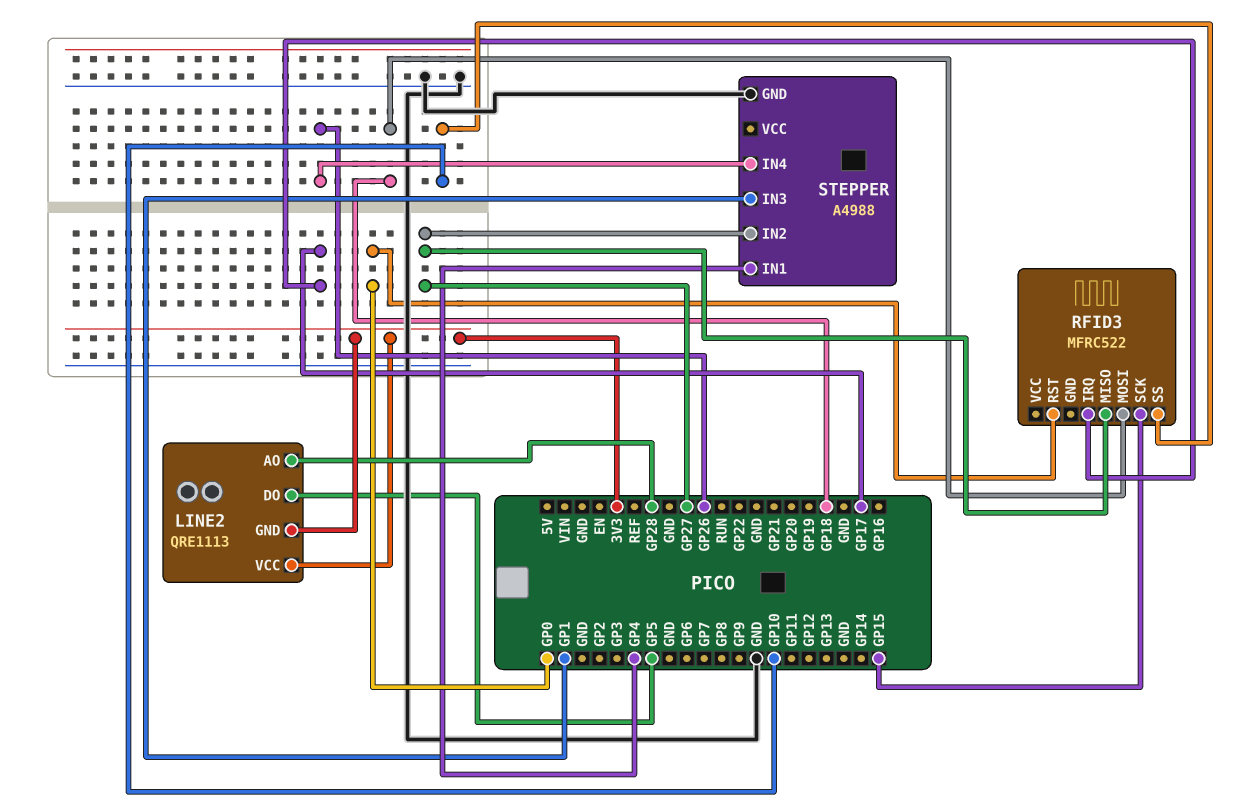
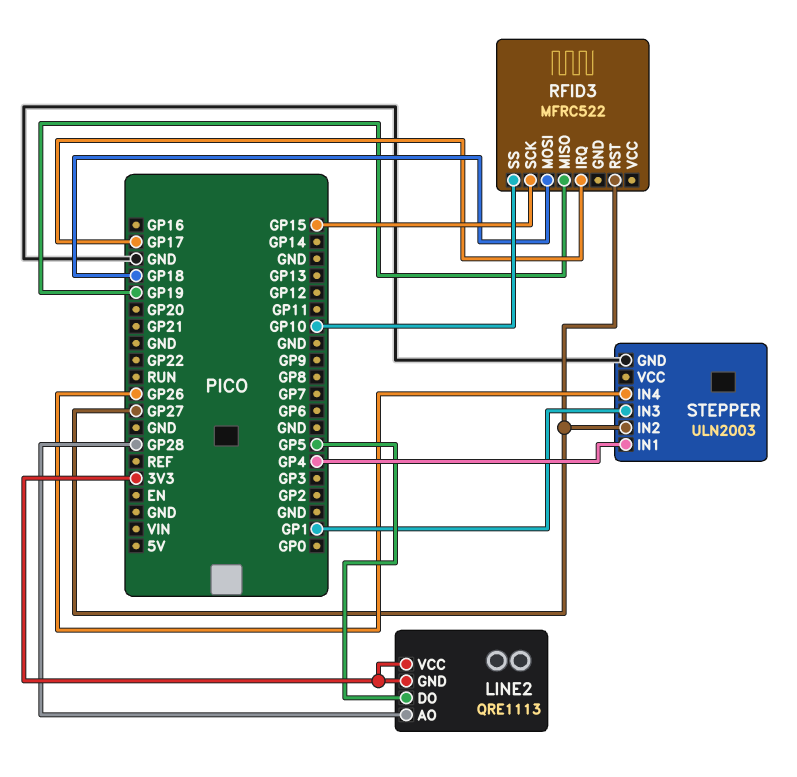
RFID3 pin MISO: GP27 -> GP19
RFID3 pin RST: GP0 -> GP27
STEPPER: A4988 -> ULN2003

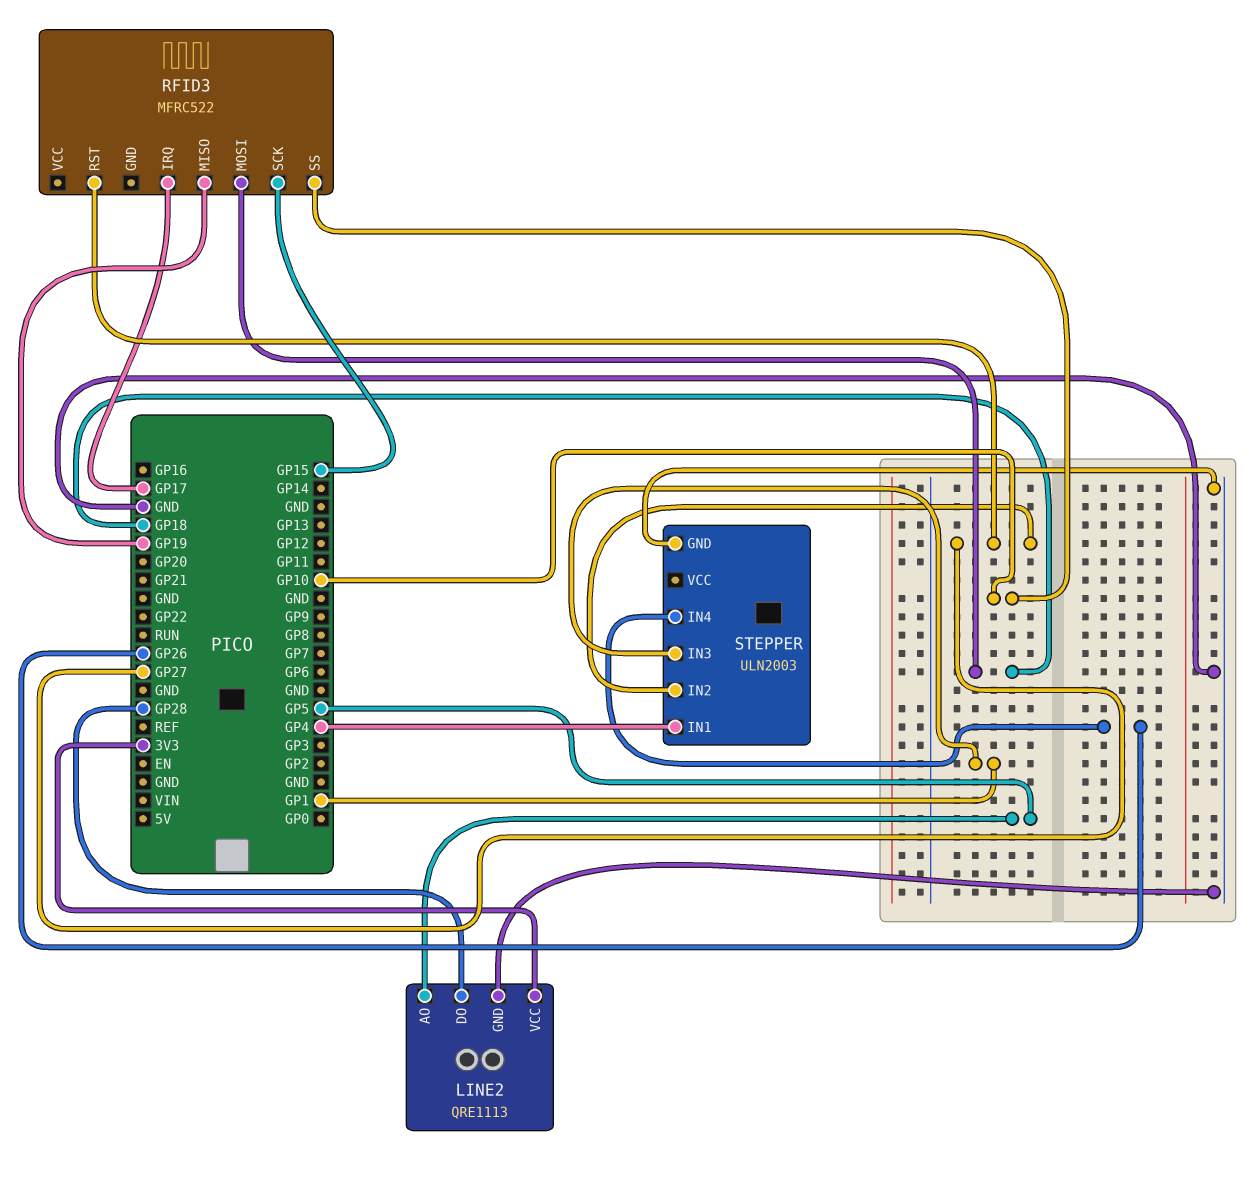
LINE2 pin AO: GP28 -> GP5
LINE2 pin DO: GP5 -> GP28
LINE2 pin GND: 3V3 -> GND

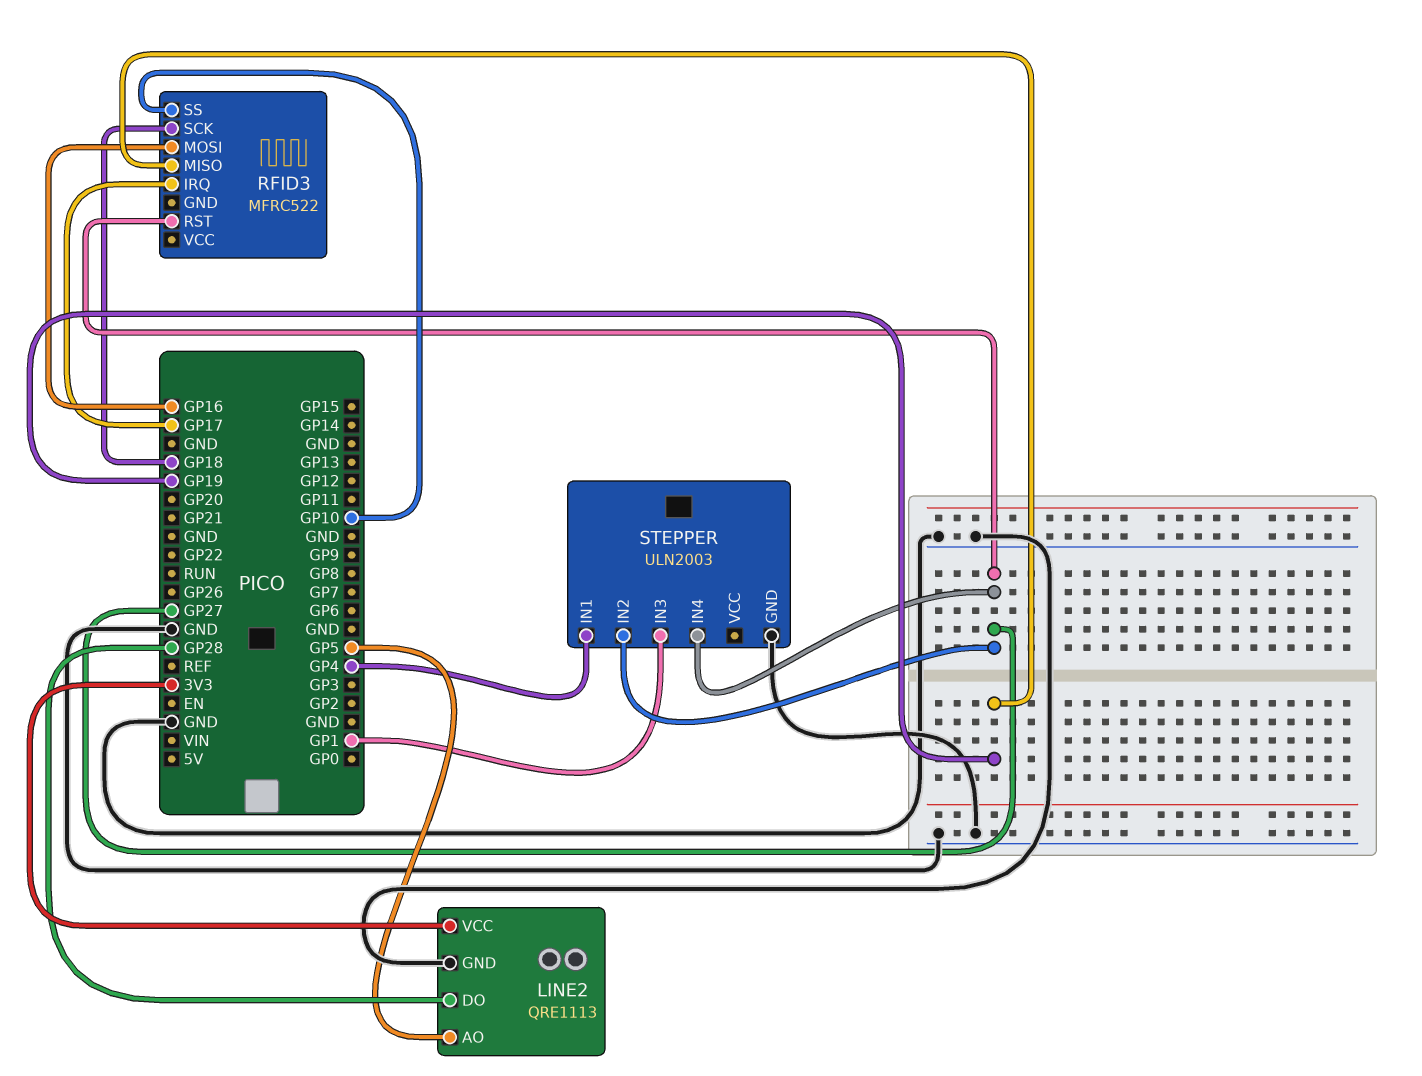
RFID3 pin MOSI: GP18 -> GP16
RFID3 pin SCK: GP15 -> GP18
STEPPER pin IN4: GP26 -> GP27

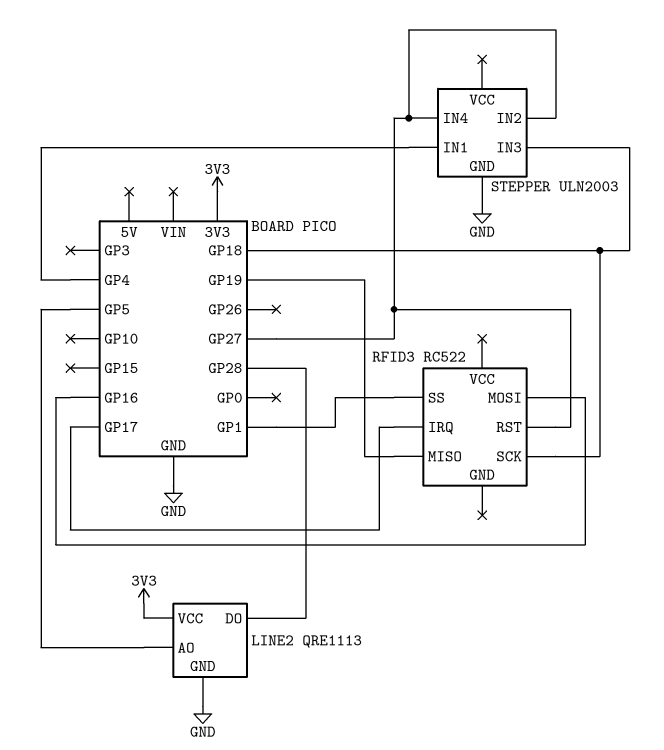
RFID3: MFRC522 -> RC522
RFID3 pin SS: GP10 -> GP1
STEPPER pin IN3: GP1 -> GP18

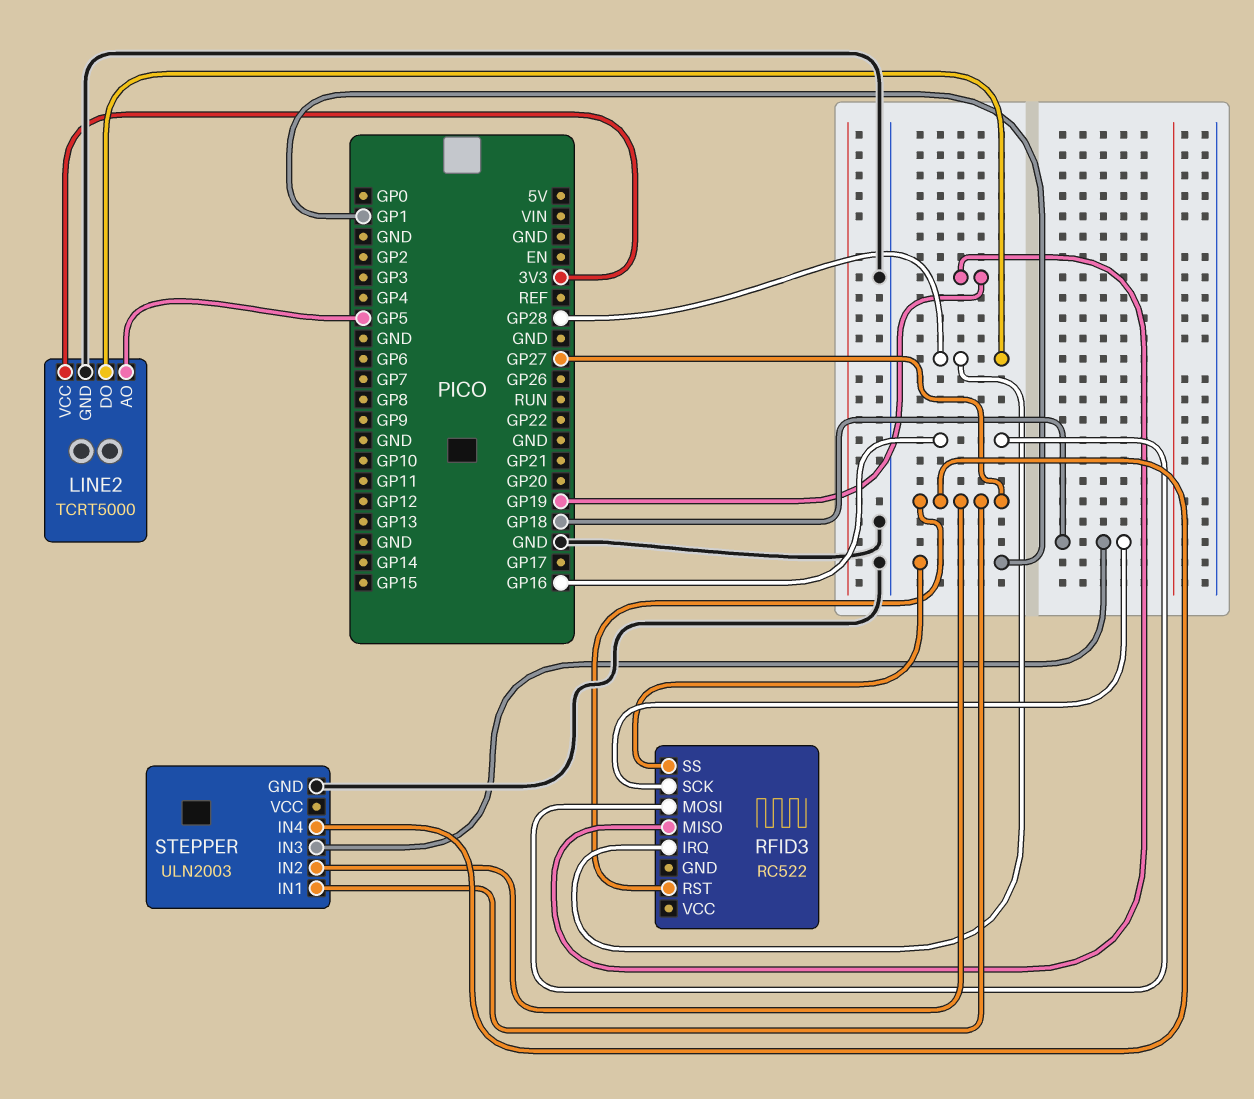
LINE2: QRE1113 -> TCRT5000
RFID3 pin IRQ: GP17 -> GP28
STEPPER pin IN1: GP4 -> GP27

